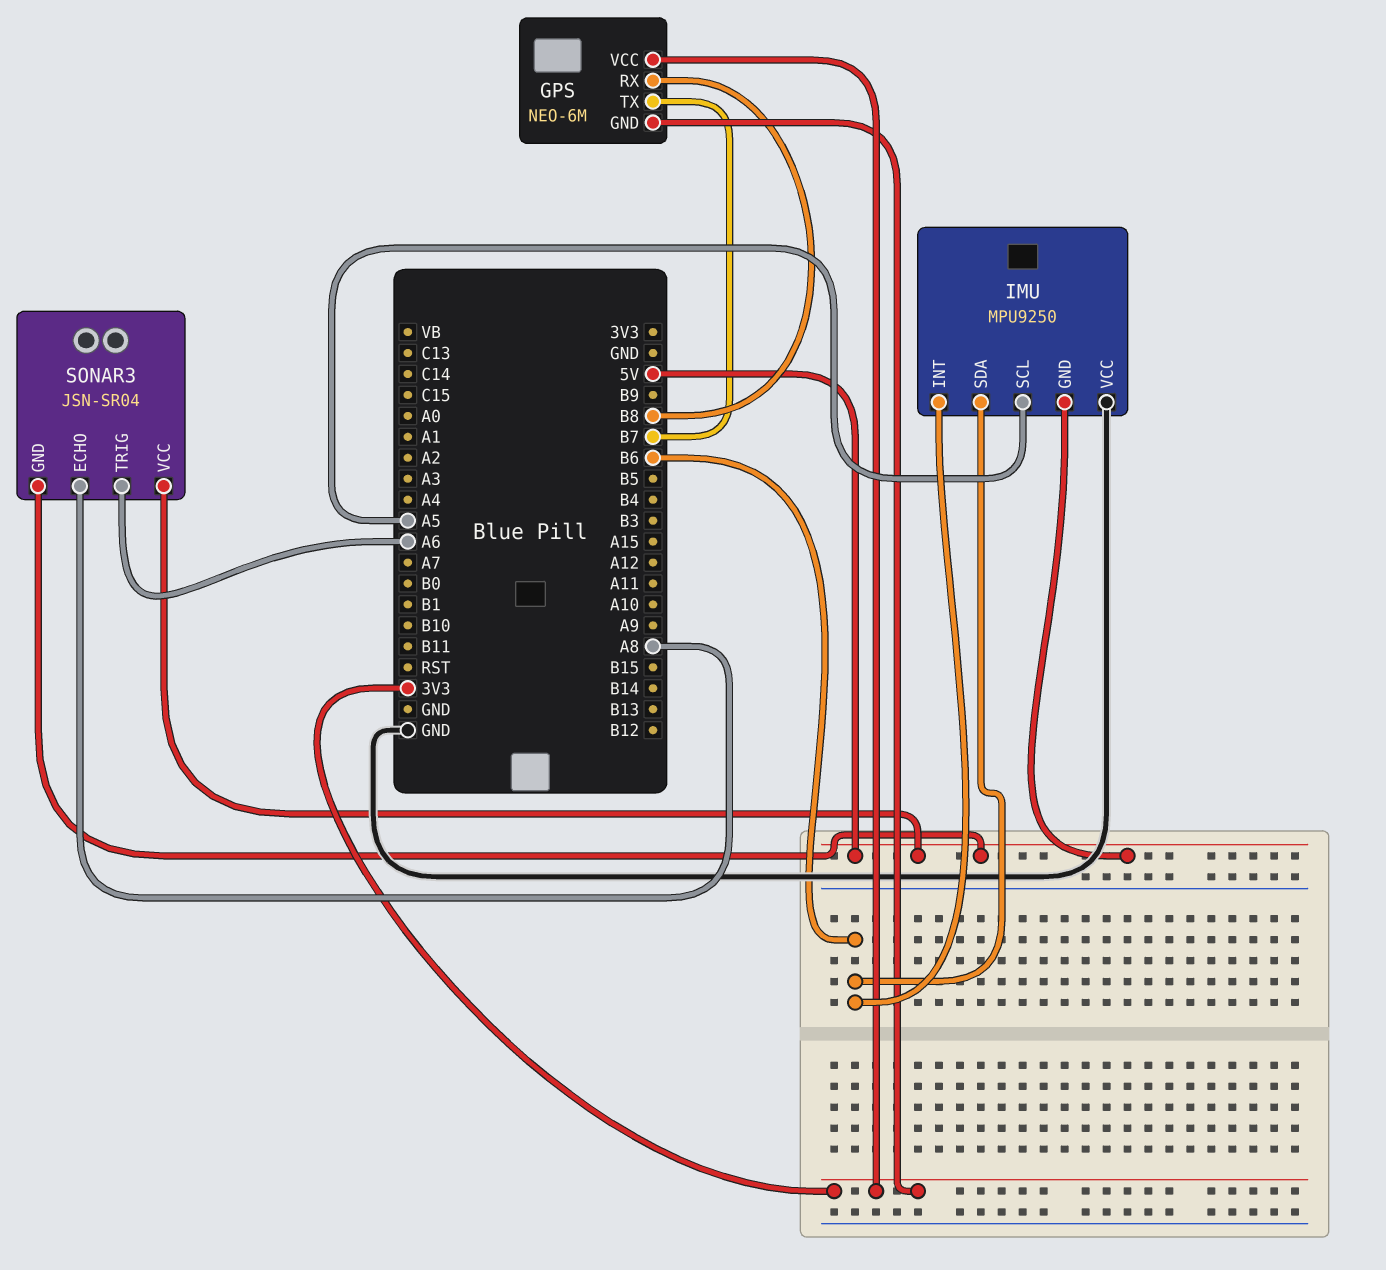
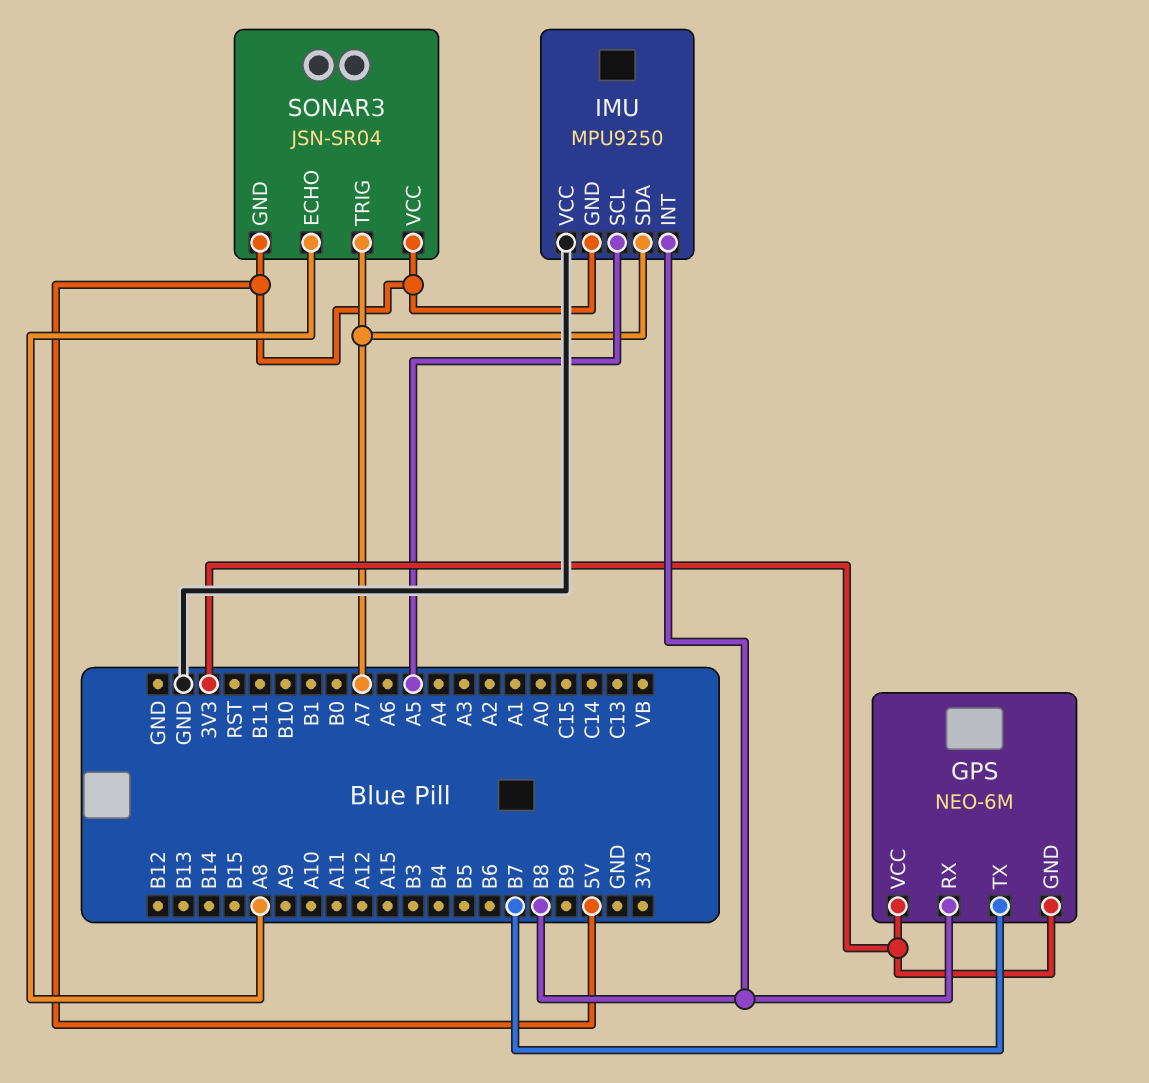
IMU pin INT: B6 -> B8
IMU pin SDA: B6 -> A7
SONAR3 pin TRIG: A6 -> A7

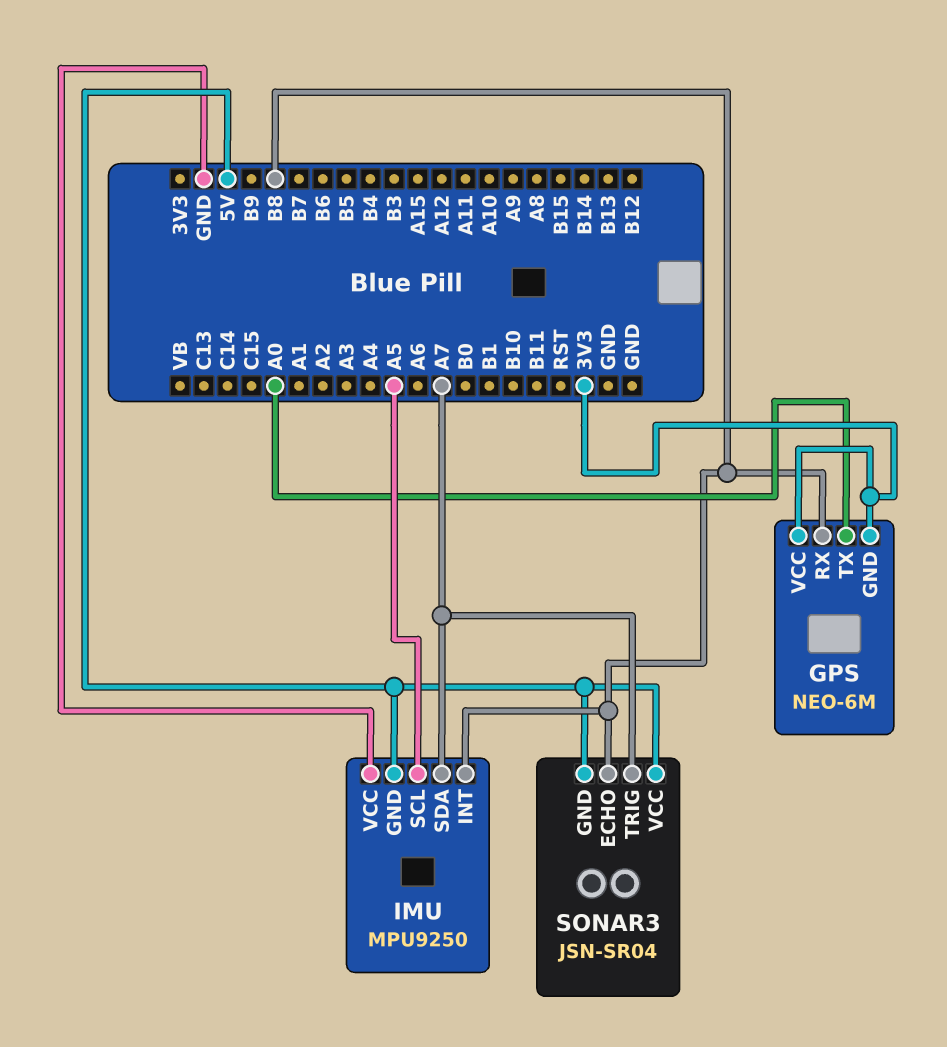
GPS pin TX: B7 -> A0
SONAR3 pin ECHO: A8 -> B8

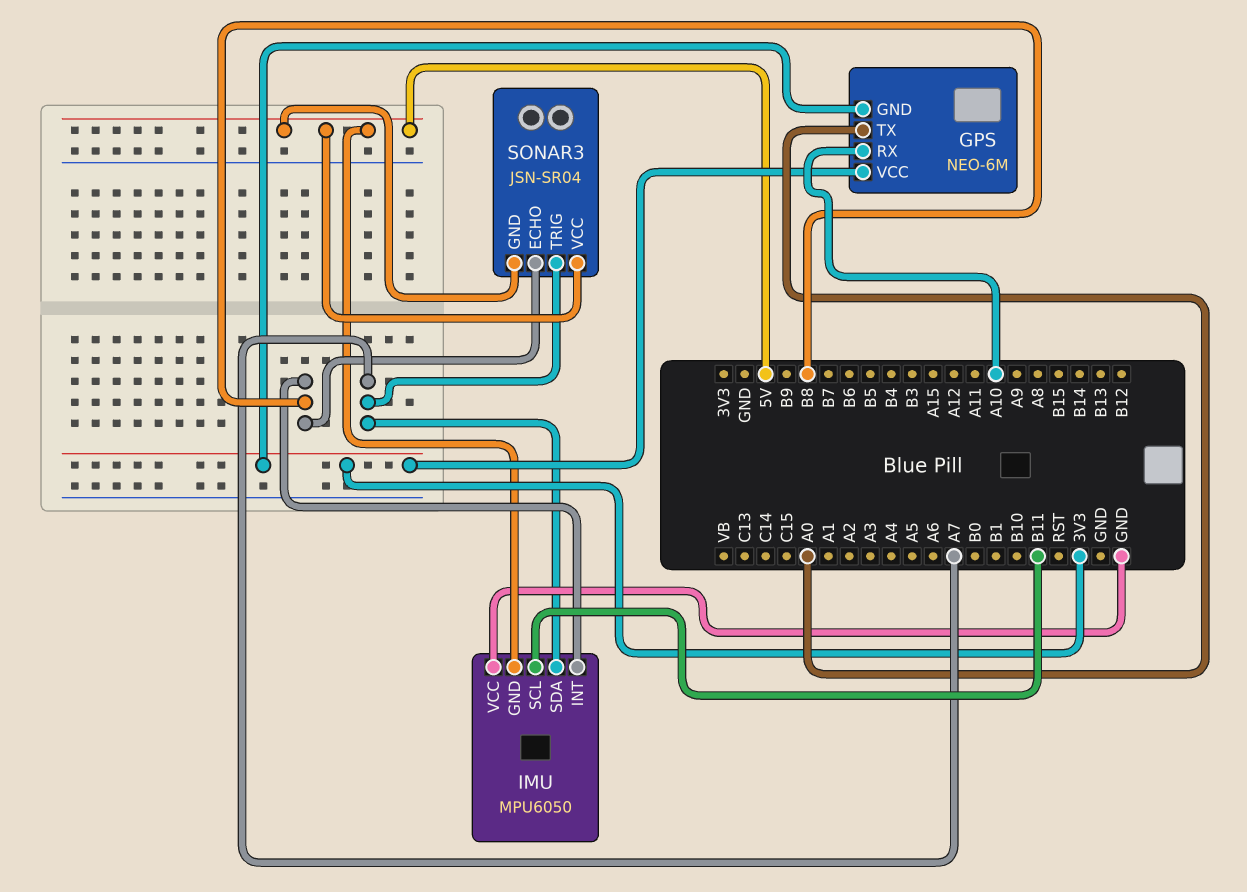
GPS pin RX: B8 -> A10
IMU: MPU9250 -> MPU6050
IMU pin SCL: A5 -> B11

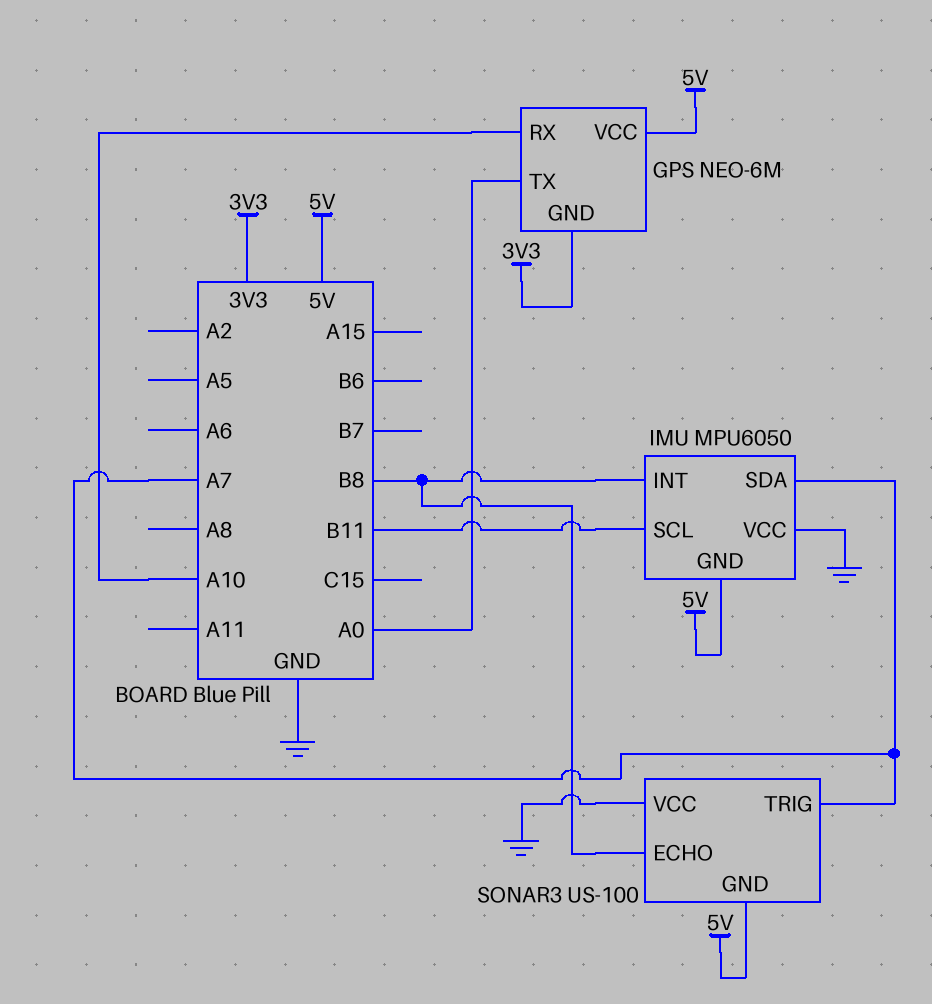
GPS pin VCC: 3V3 -> 5V
SONAR3: JSN-SR04 -> US-100
SONAR3 pin VCC: 5V -> GND

